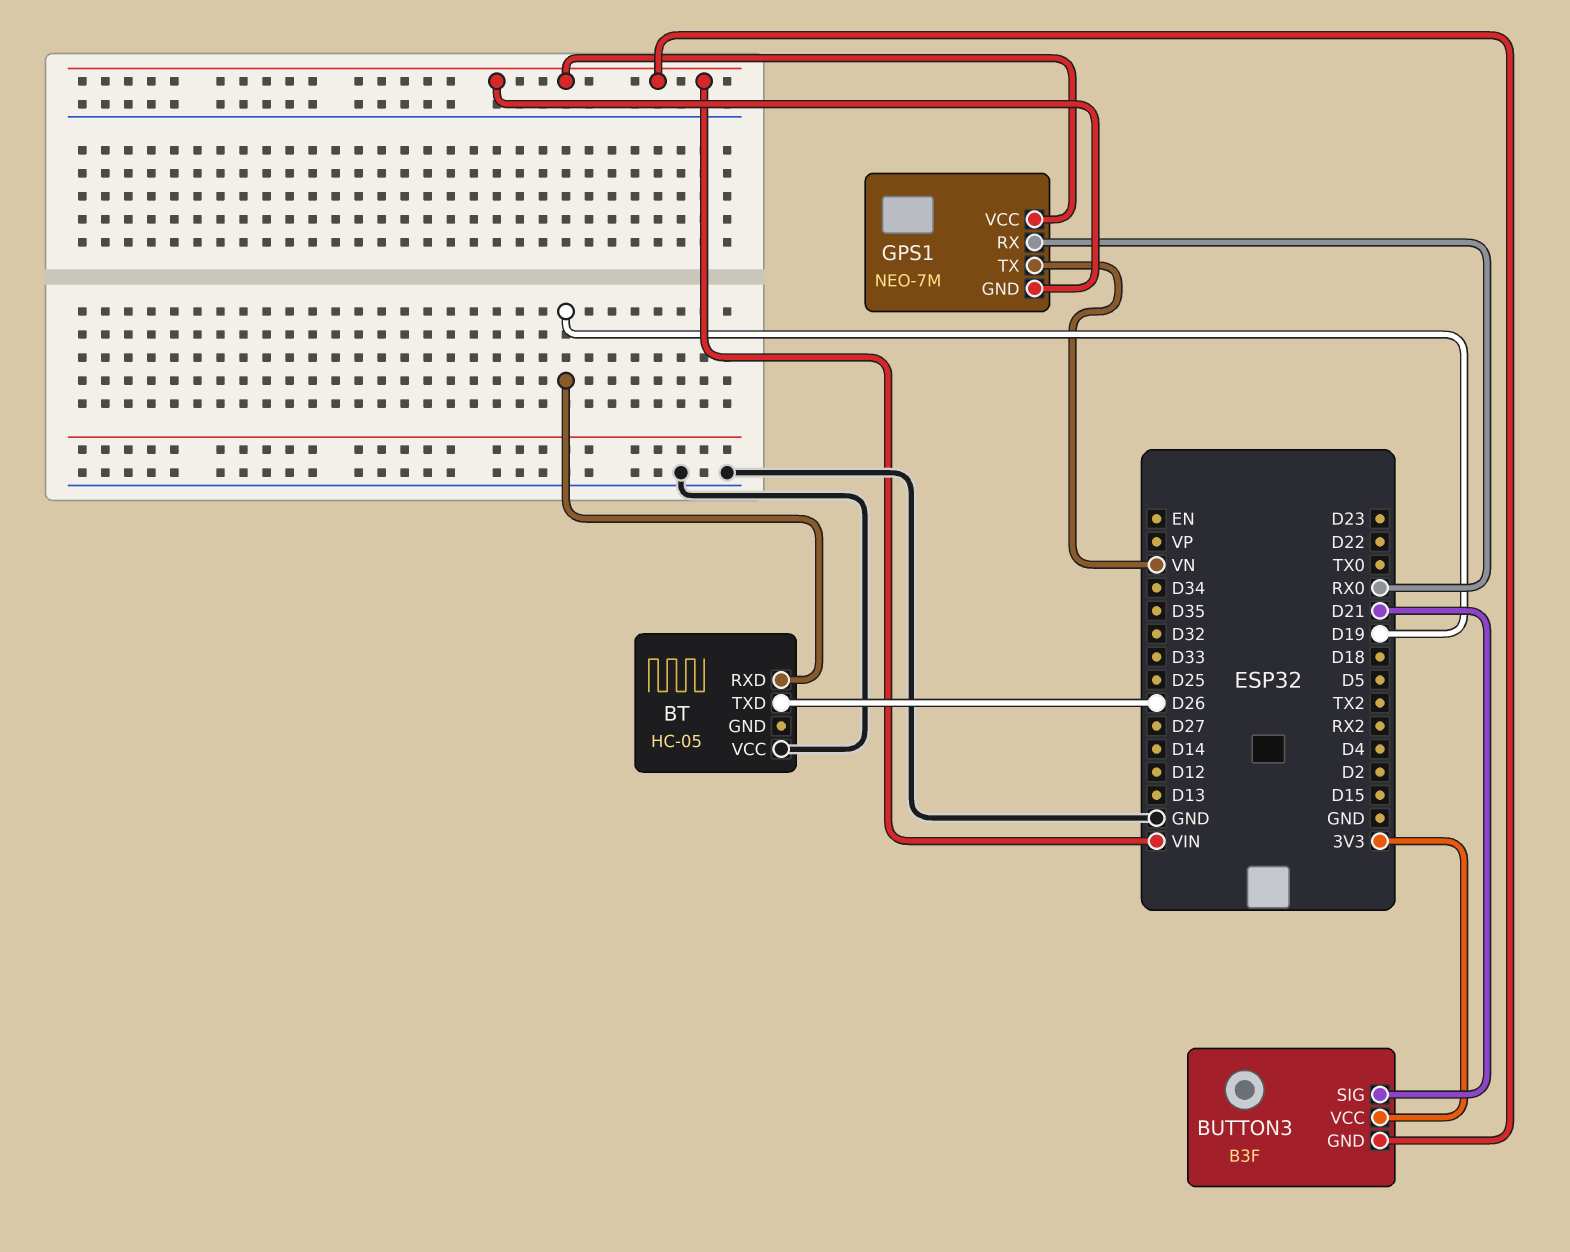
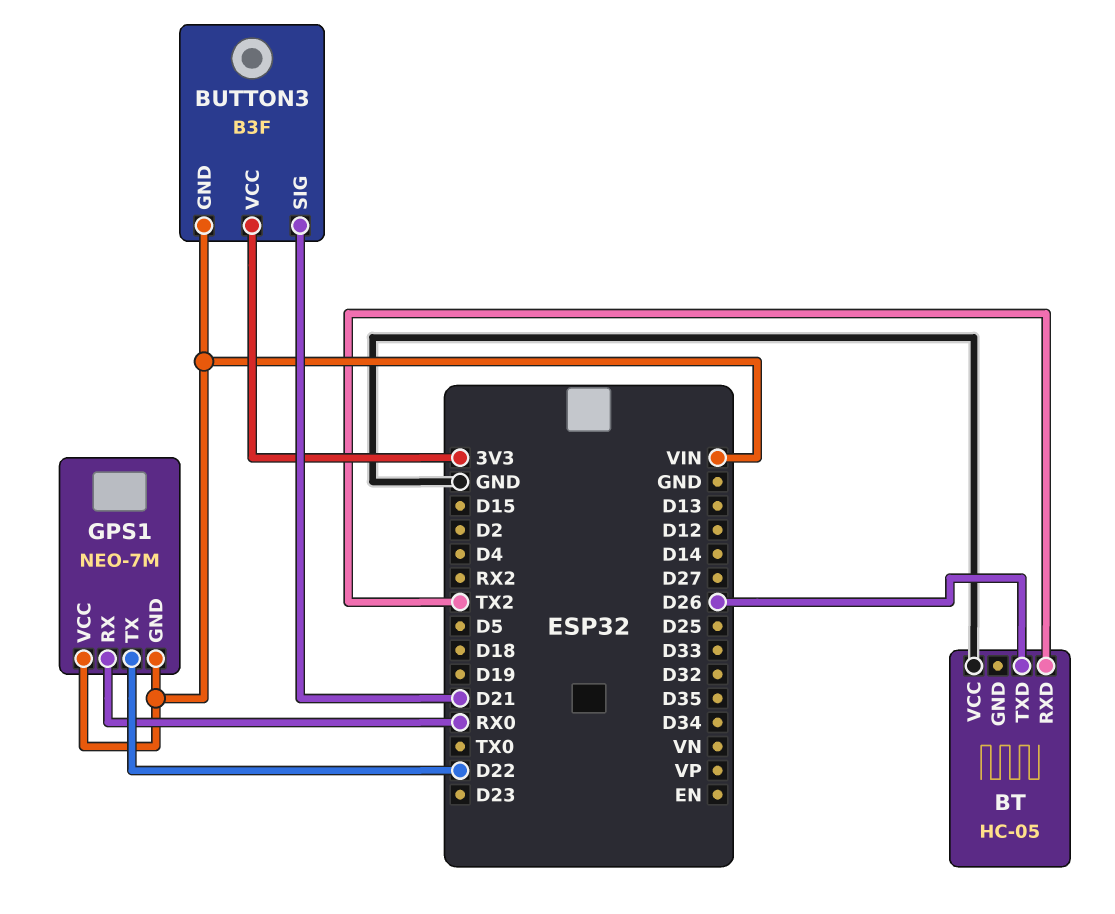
BT pin RXD: D19 -> TX2
GPS1 pin TX: VN -> D22

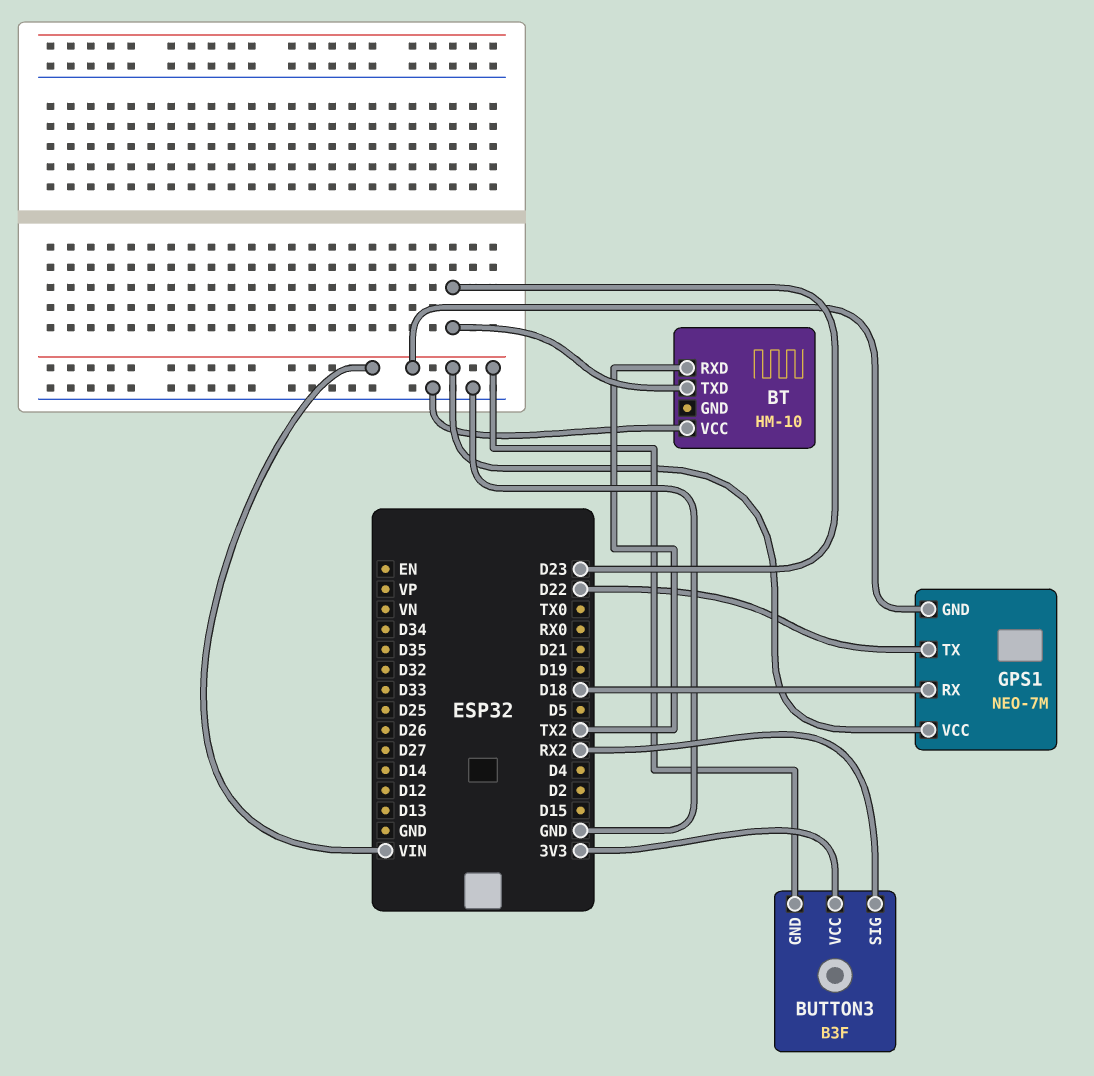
BT: HC-05 -> HM-10
BT pin TXD: D26 -> D23
BUTTON3 pin SIG: D21 -> RX2
GPS1 pin RX: RX0 -> D18

